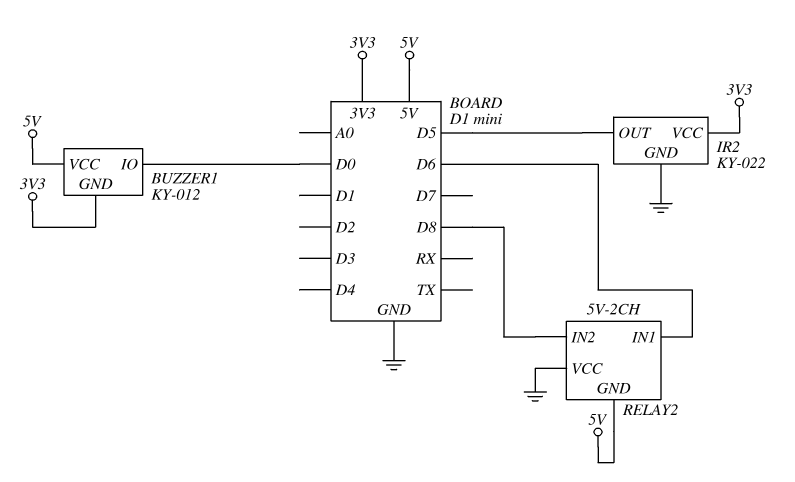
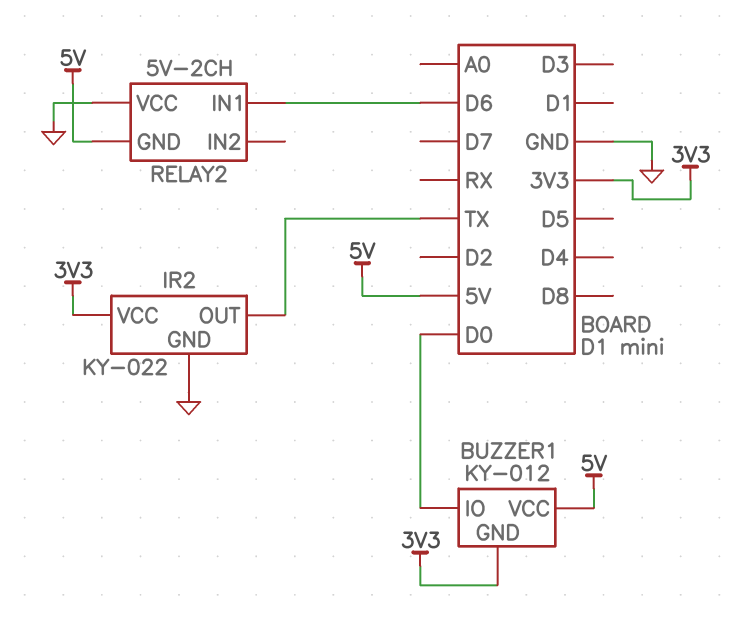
IR2 pin OUT: D5 -> TX
RELAY2 pin IN2: D8 -> none

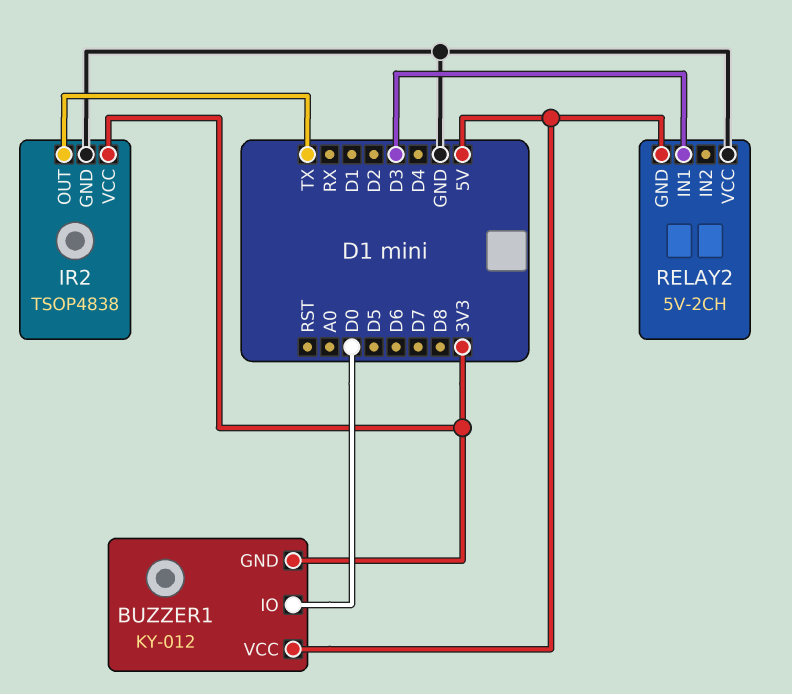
IR2: KY-022 -> TSOP4838
RELAY2 pin IN1: D6 -> D3

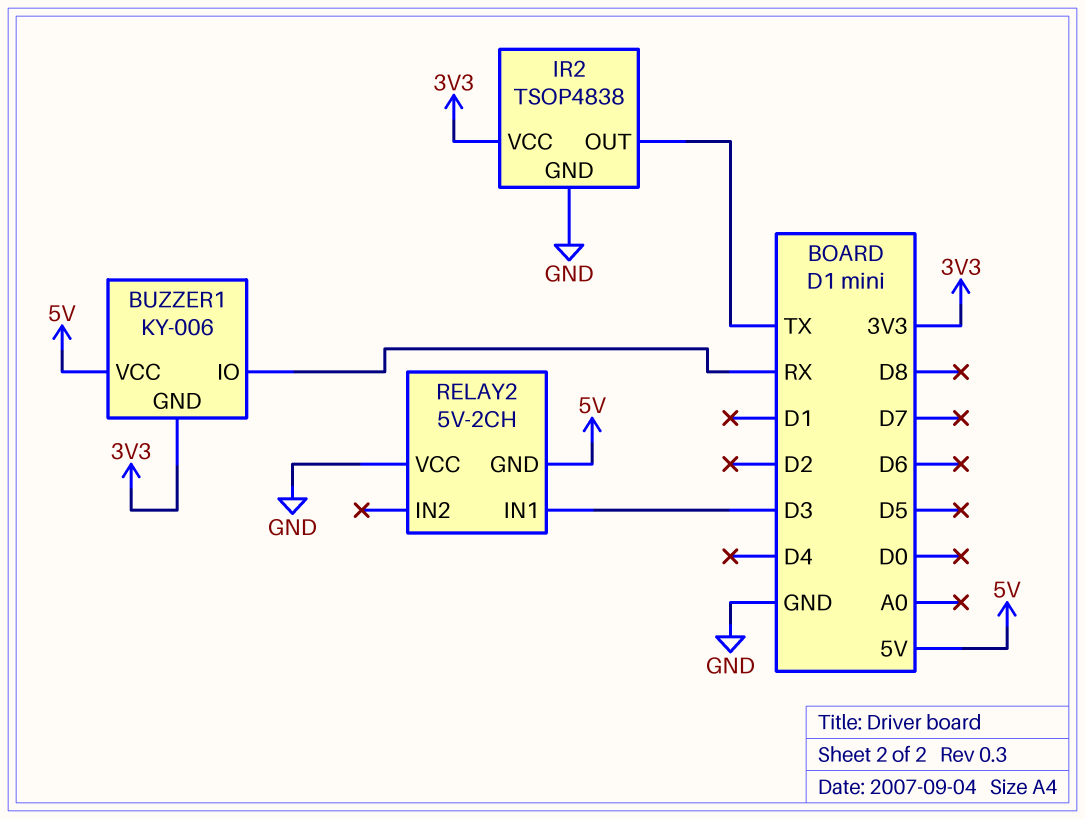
BUZZER1: KY-012 -> KY-006
BUZZER1 pin IO: D0 -> RX

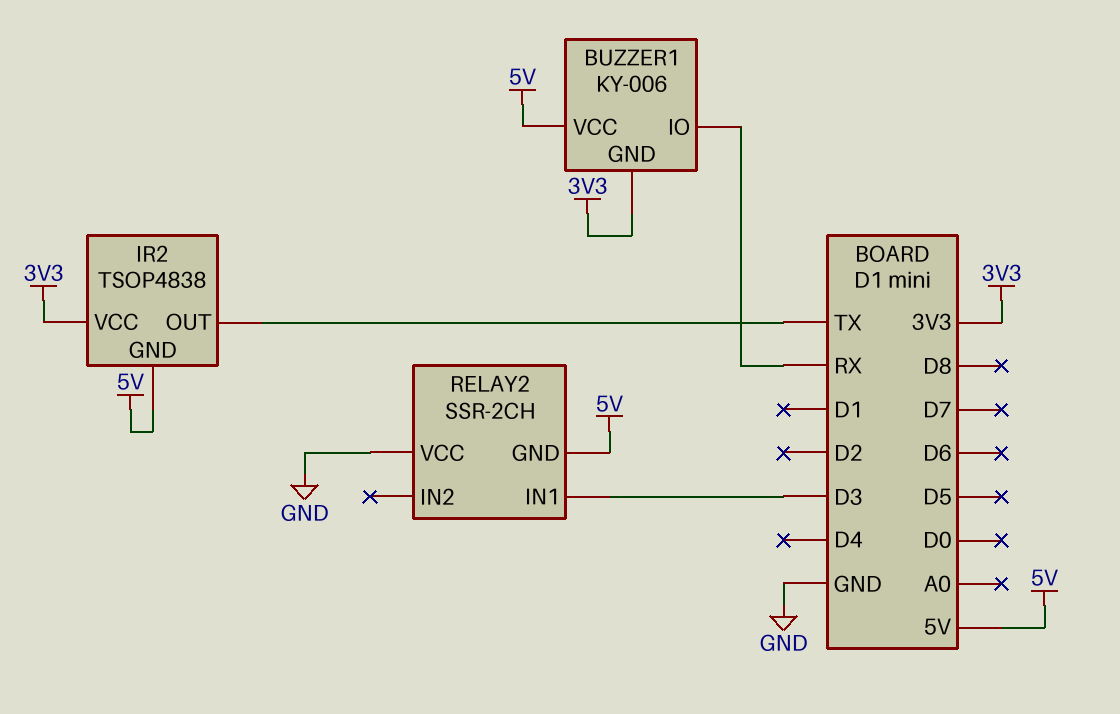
IR2 pin GND: GND -> 5V
RELAY2: 5V-2CH -> SSR-2CH

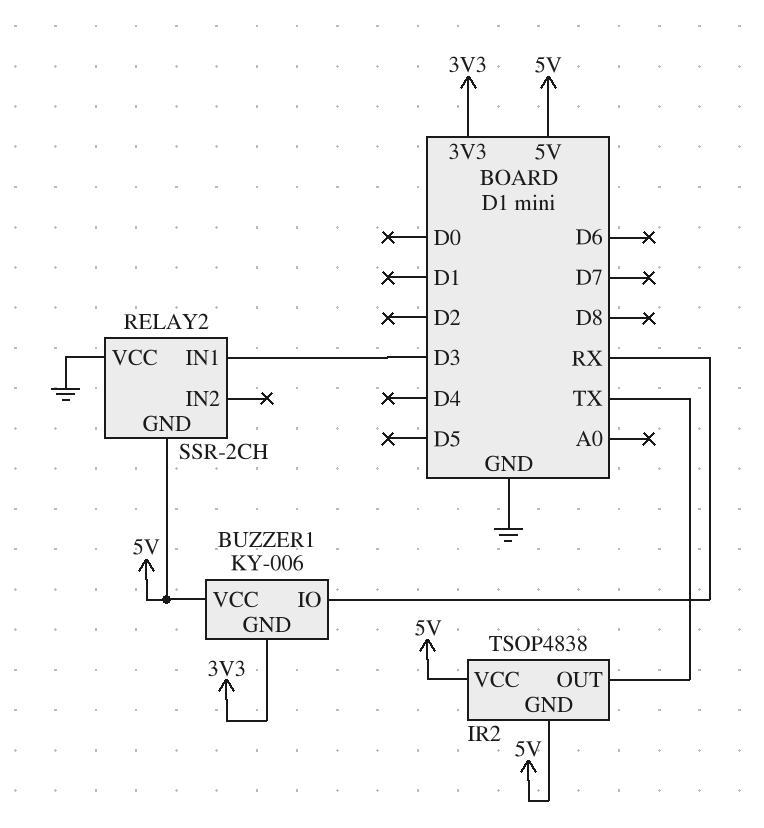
IR2 pin VCC: 3V3 -> 5V

